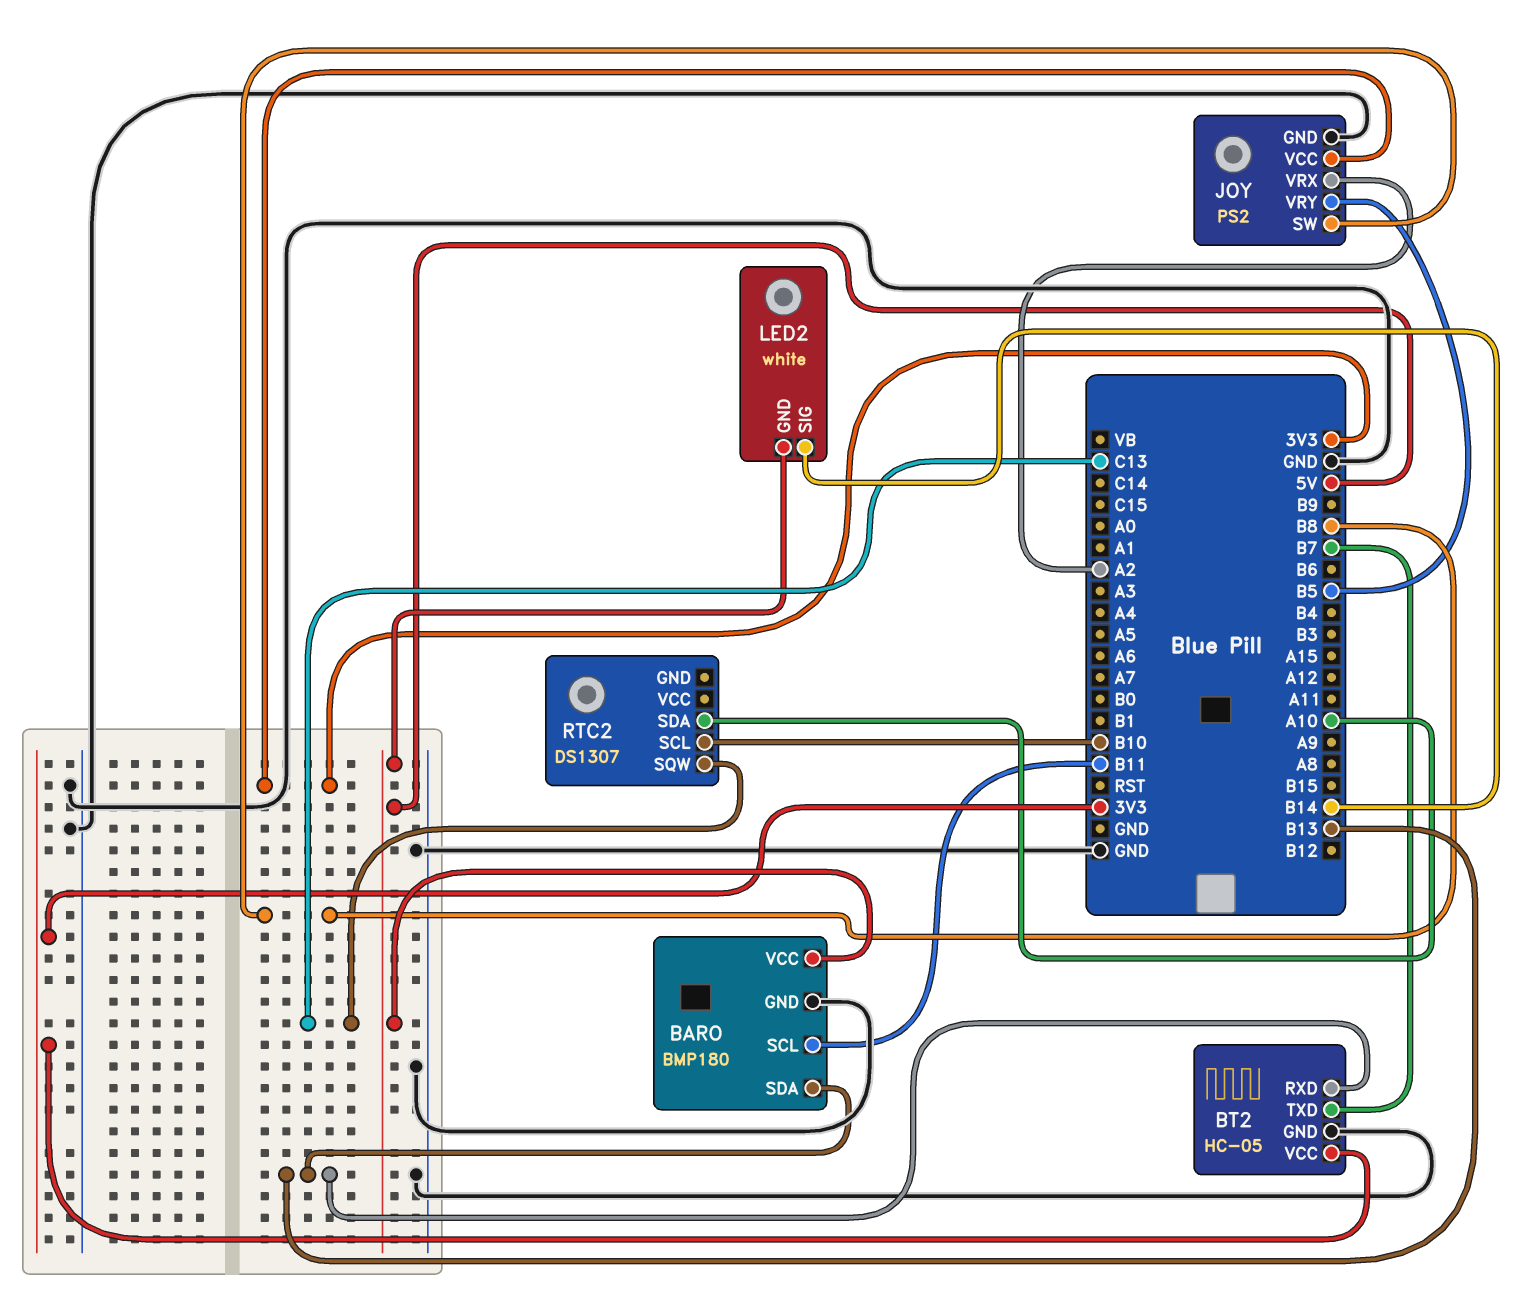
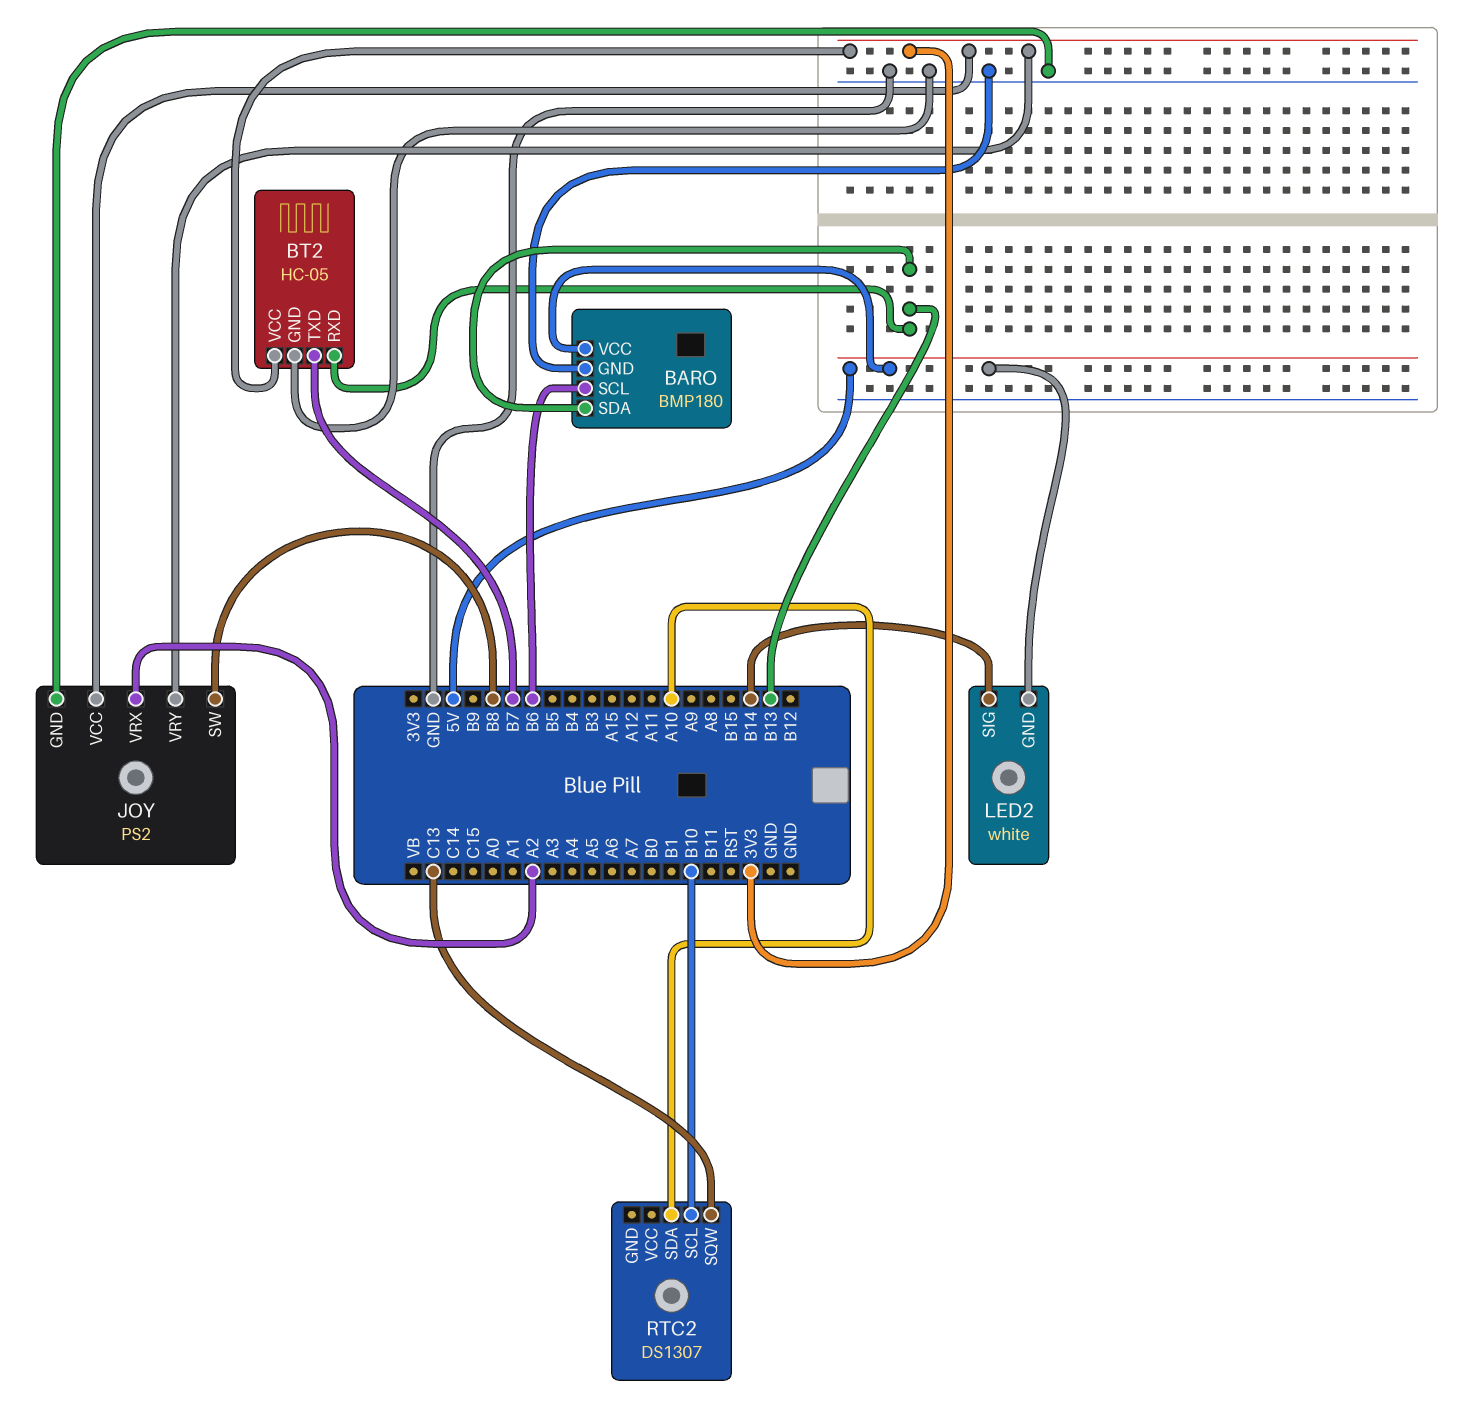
BARO pin SCL: B11 -> B6
JOY pin VRY: B5 -> 3V3

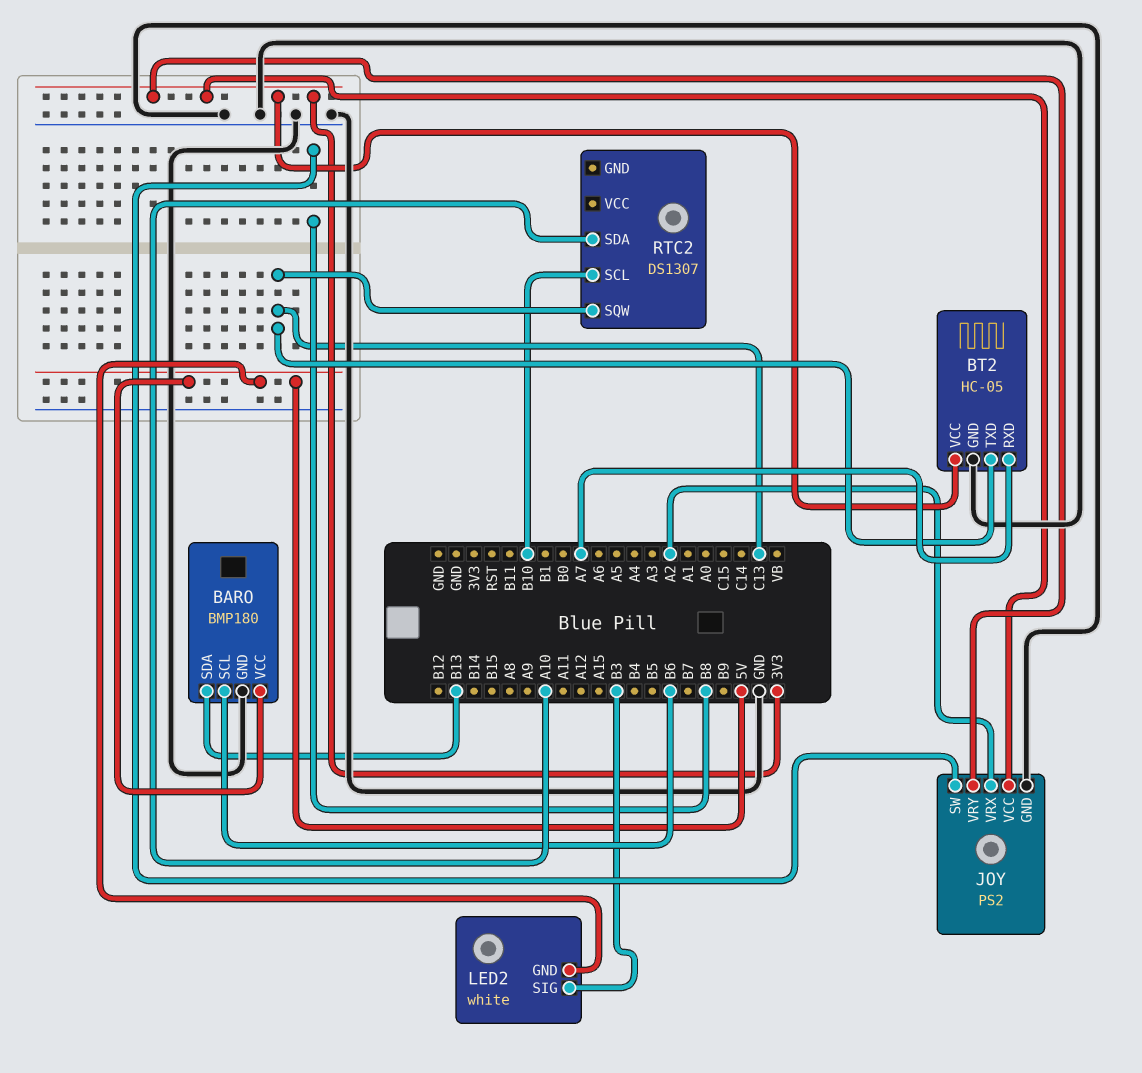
BT2 pin RXD: B13 -> A7
BT2 pin TXD: B7 -> C13
LED2 pin SIG: B14 -> B3

